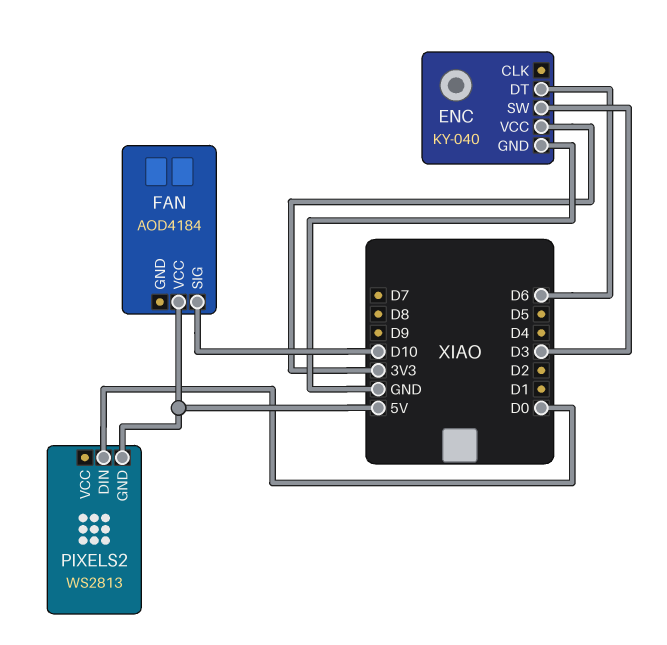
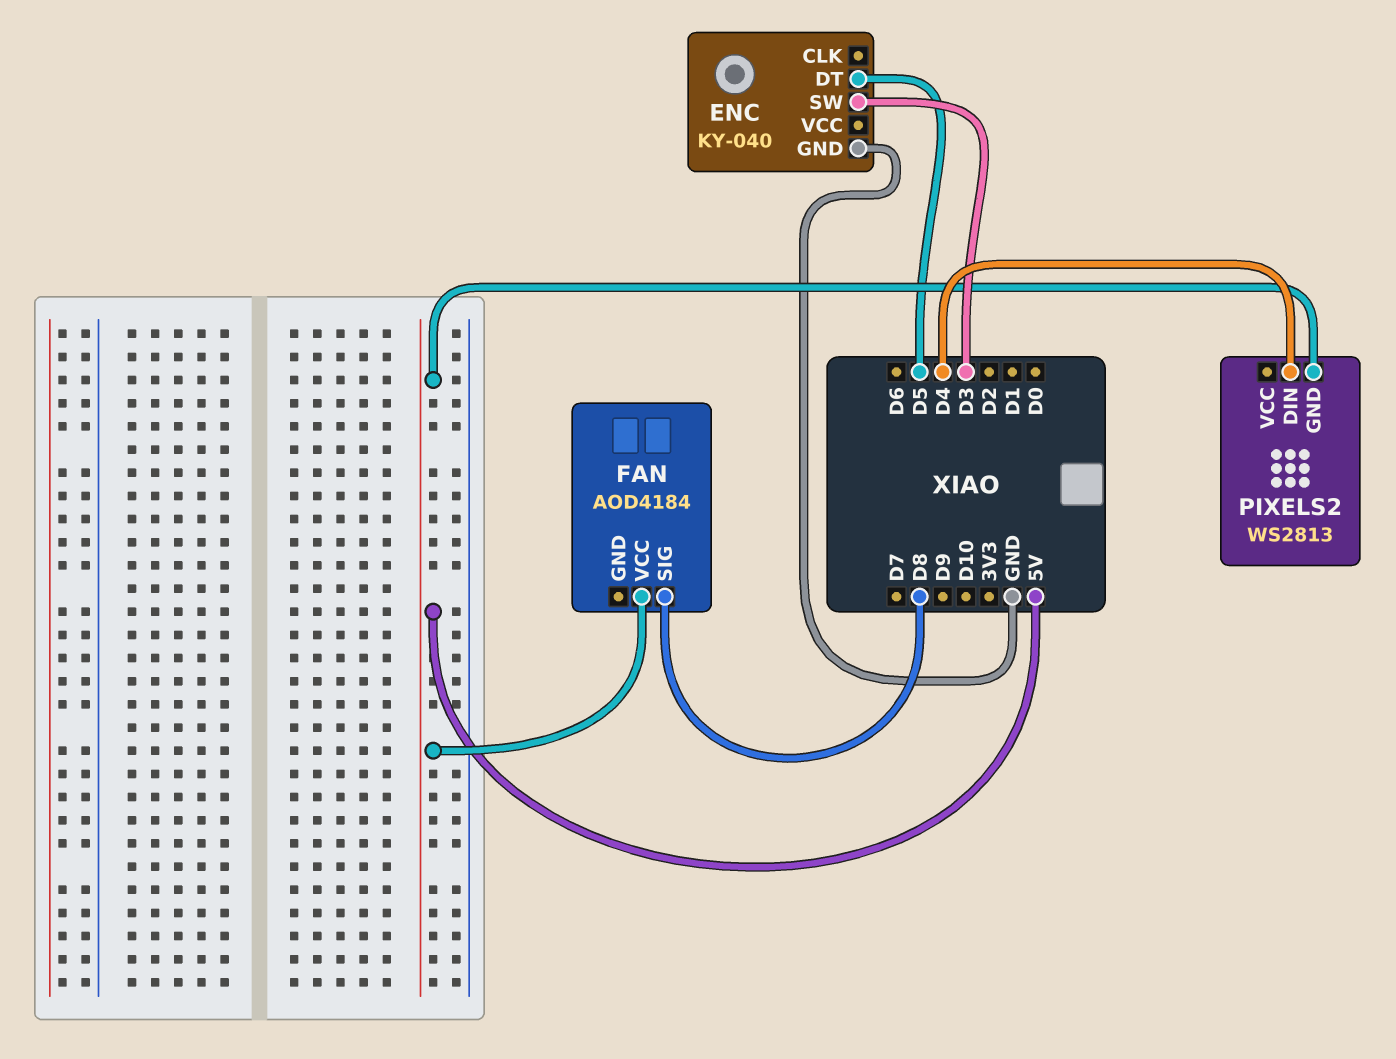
ENC pin DT: D6 -> D5
ENC pin VCC: 3V3 -> none
FAN pin SIG: D10 -> D8
PIXELS2 pin DIN: D0 -> D4

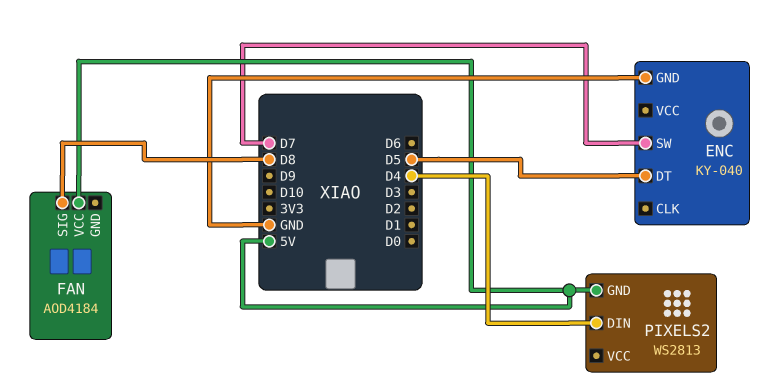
ENC pin SW: D3 -> D7

